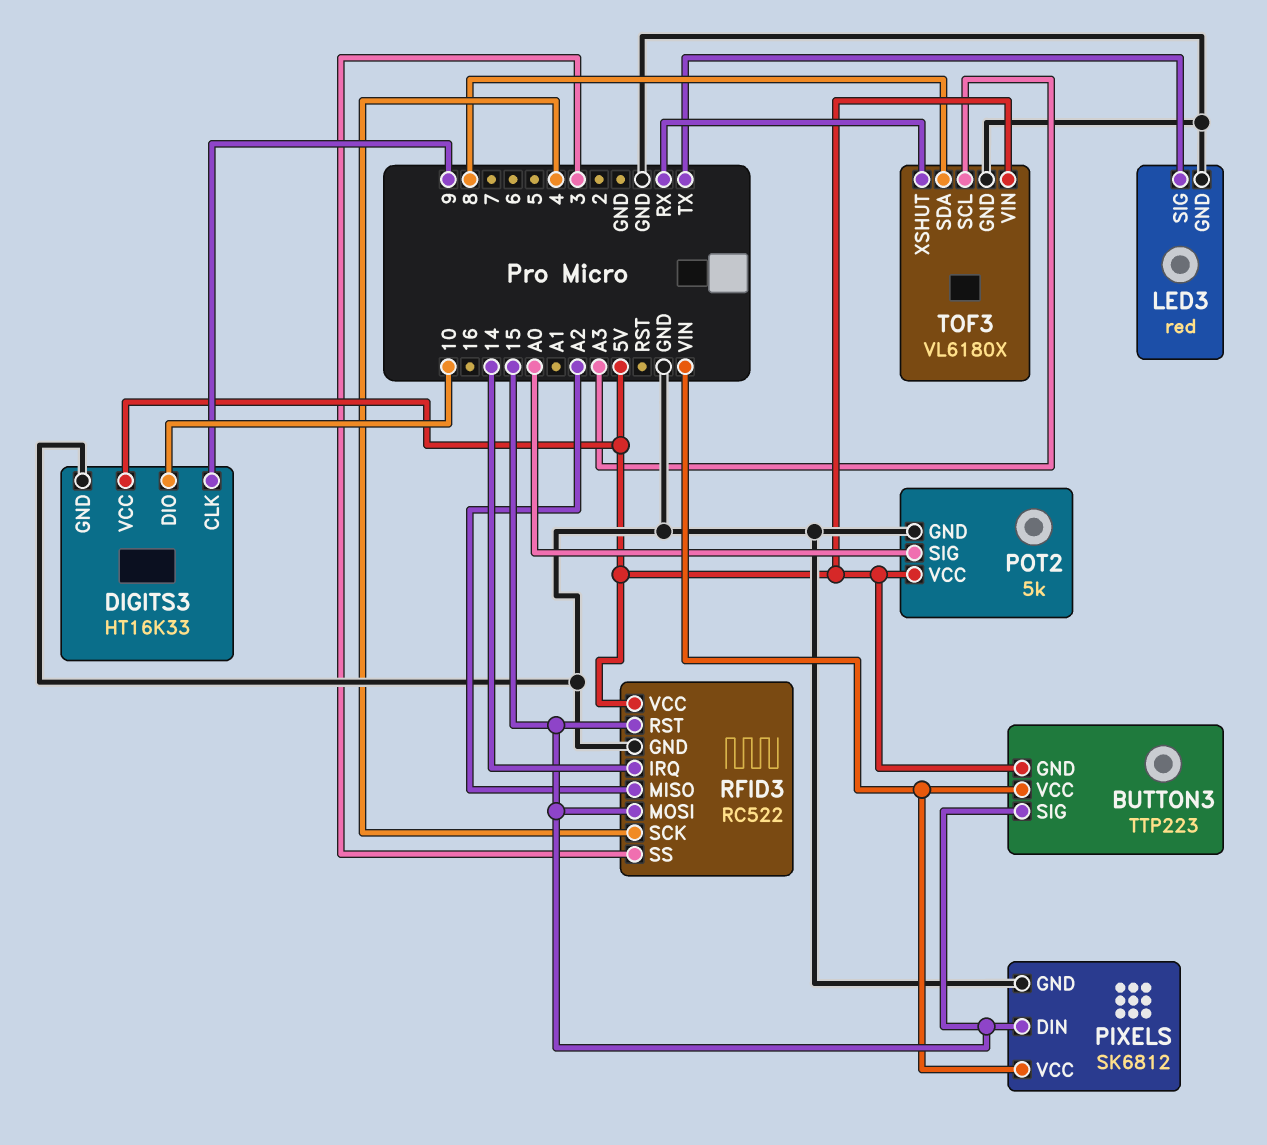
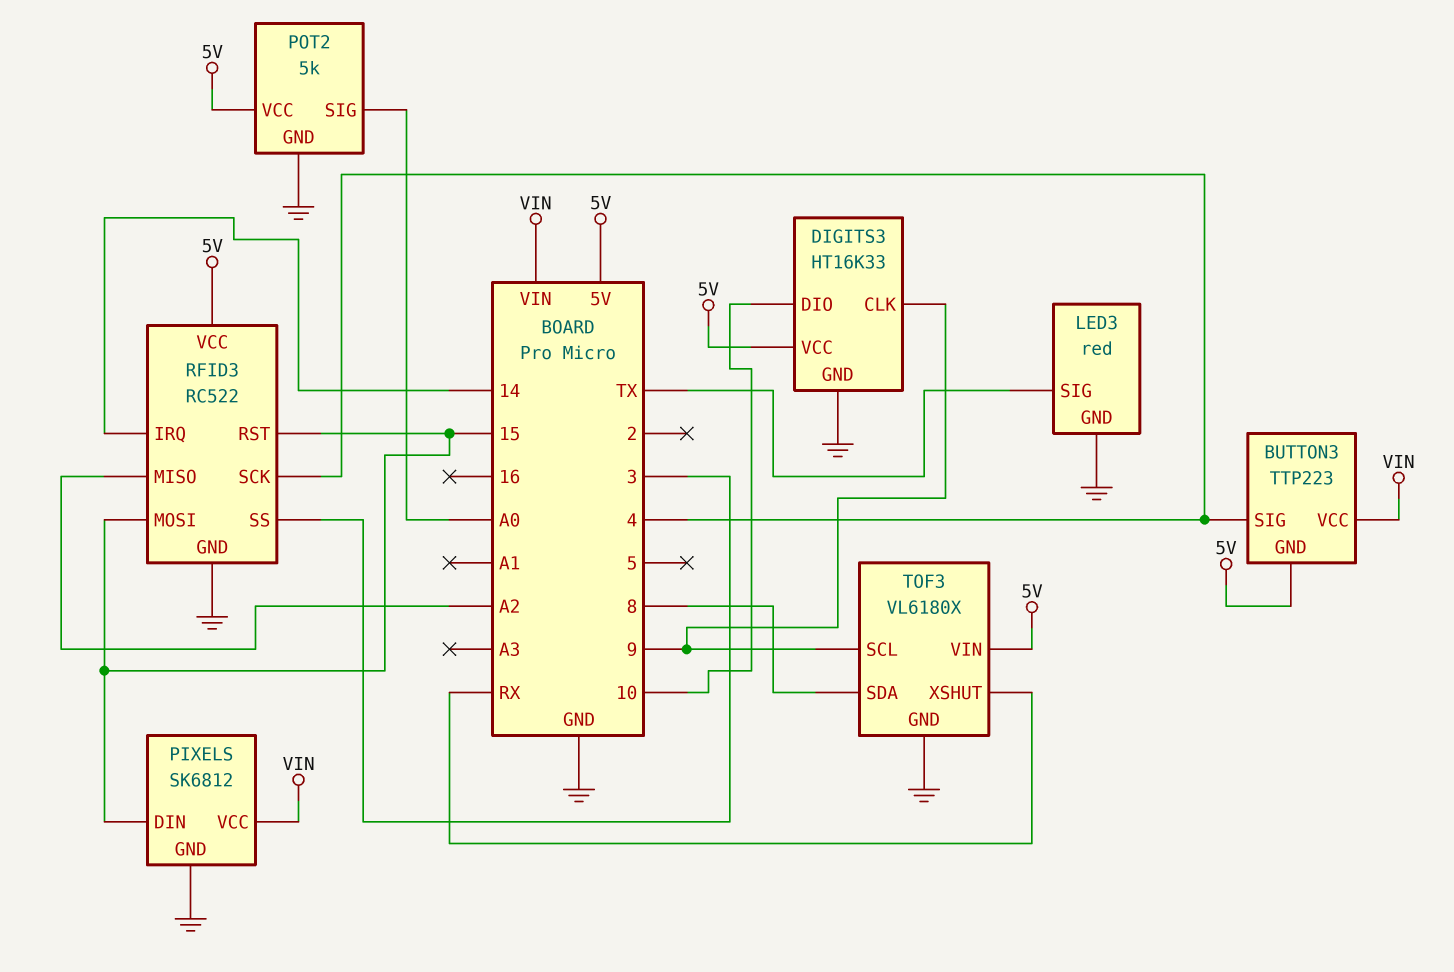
BUTTON3 pin SIG: 15 -> 4
TOF3 pin SCL: A3 -> 9

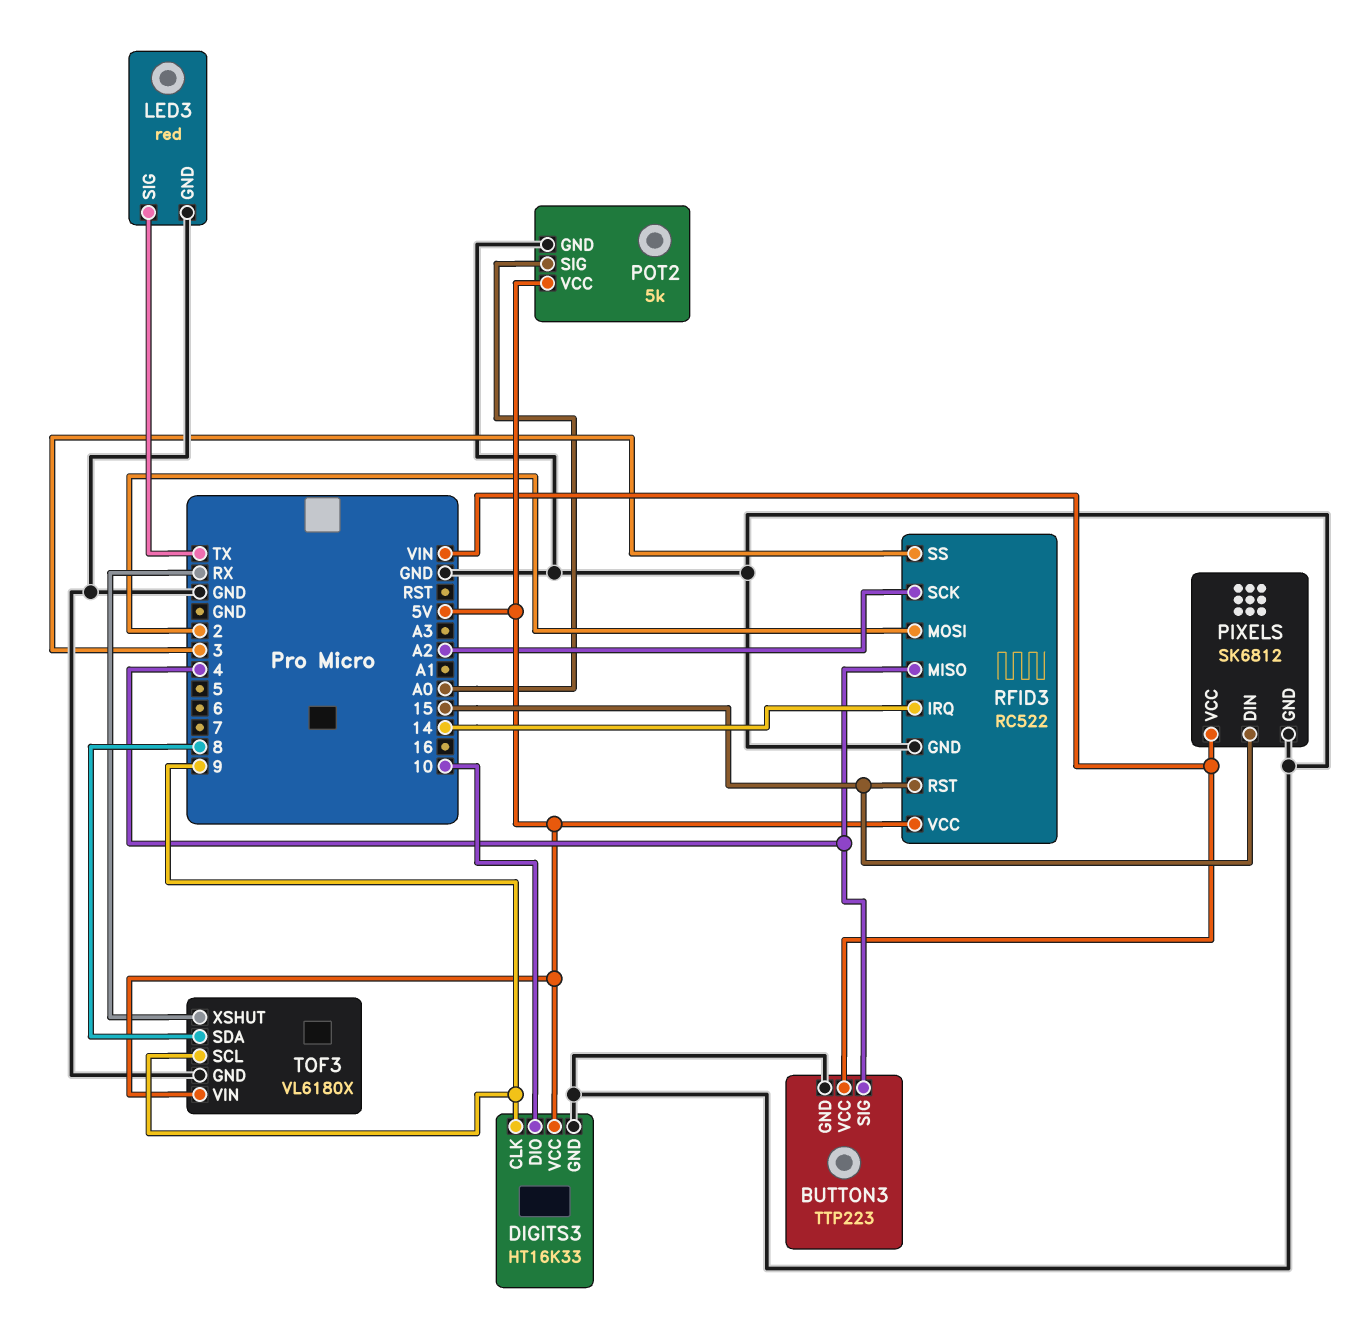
BUTTON3 pin GND: 5V -> GND
RFID3 pin MISO: A2 -> 4
RFID3 pin MOSI: 15 -> 2
RFID3 pin SCK: 4 -> A2

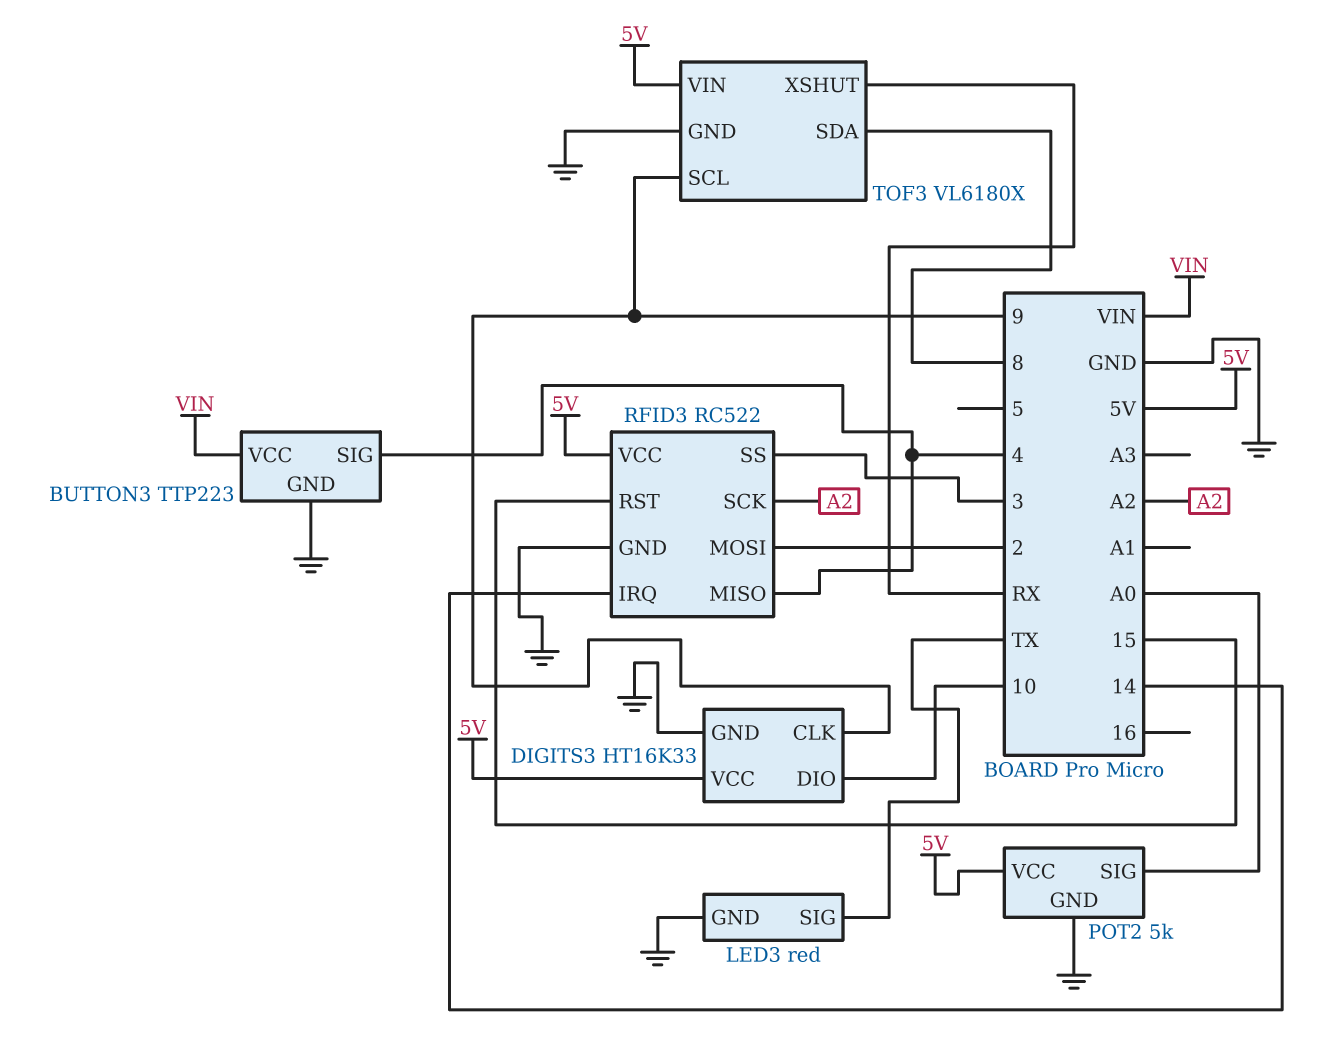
PIXELS: SK6812 -> none
PIXELS pin DIN: 15 -> none
PIXELS pin GND: GND -> none
PIXELS pin VCC: VIN -> none

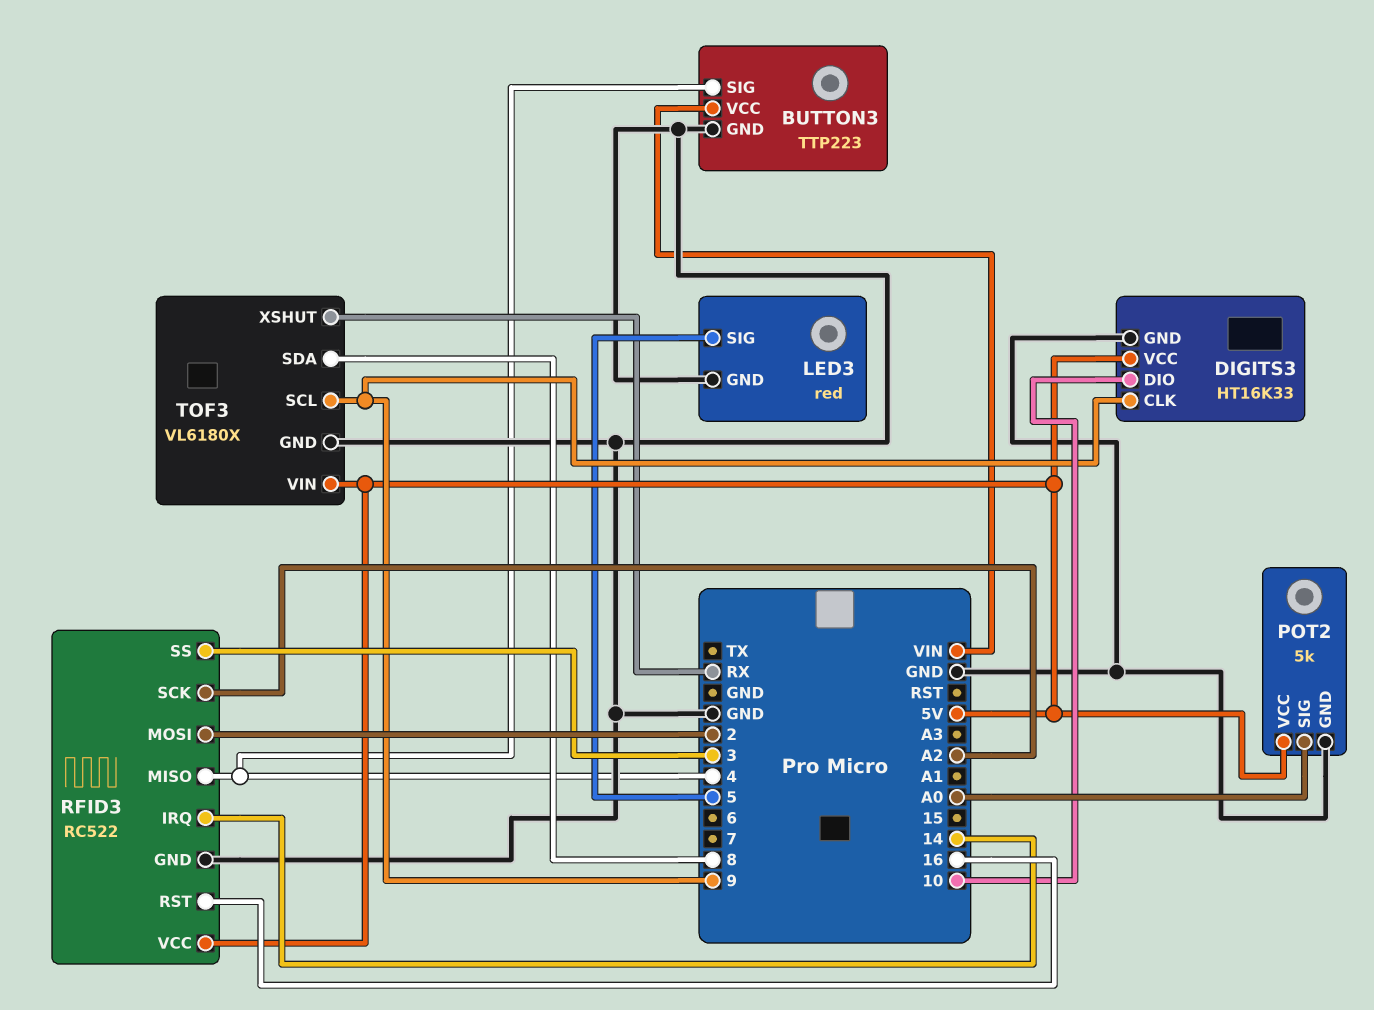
LED3 pin SIG: TX -> 5
RFID3 pin RST: 15 -> 16

